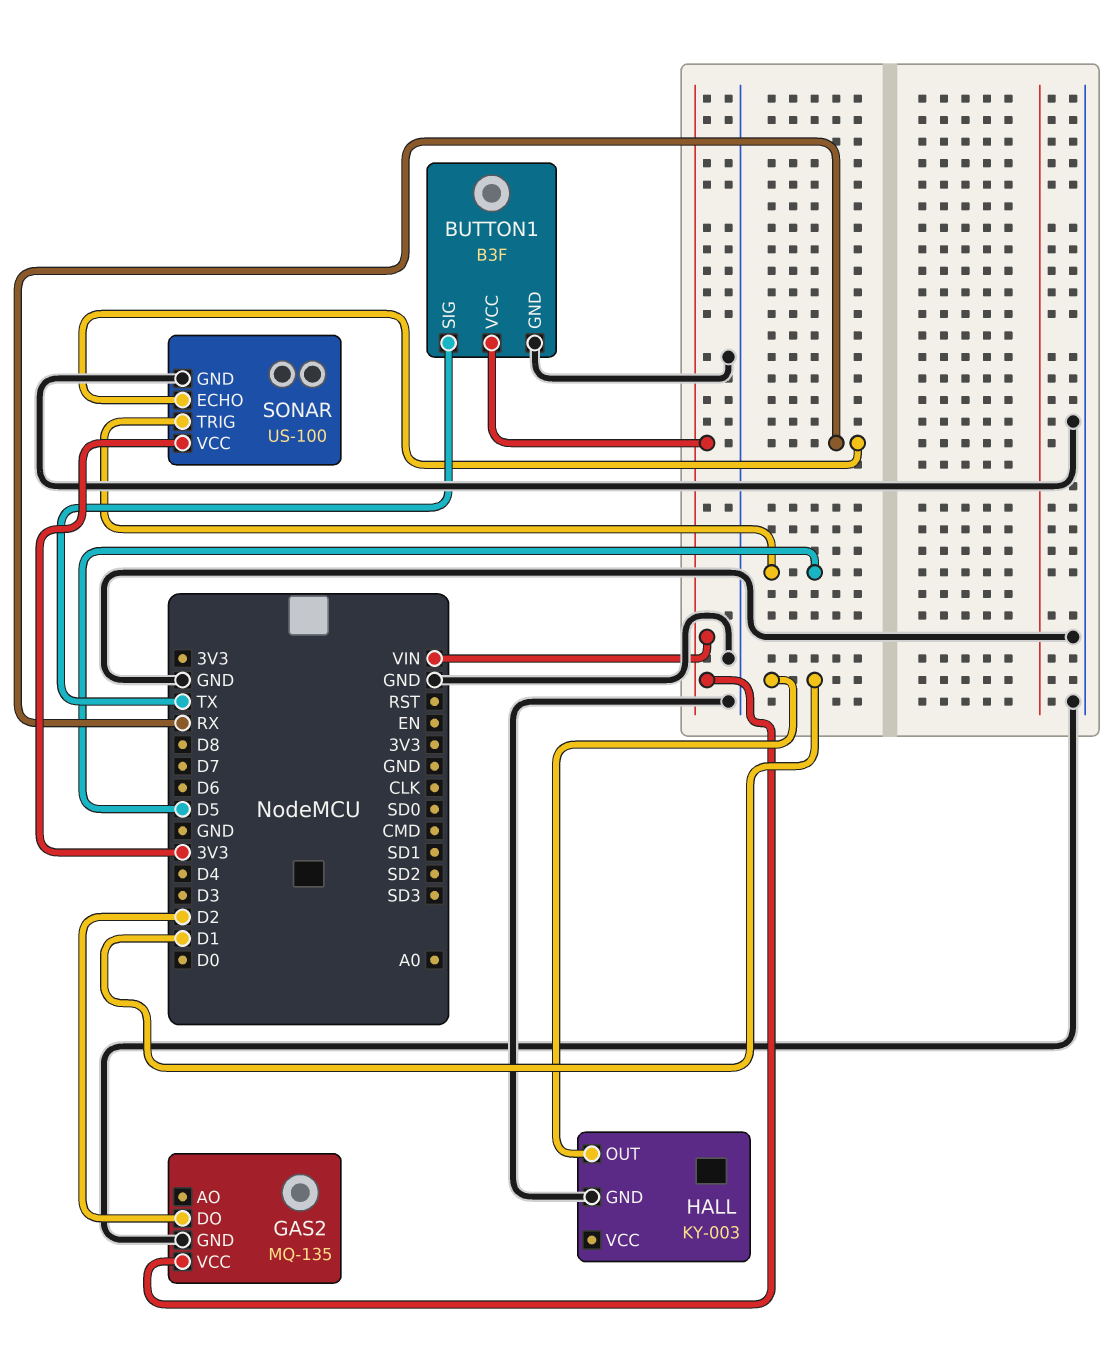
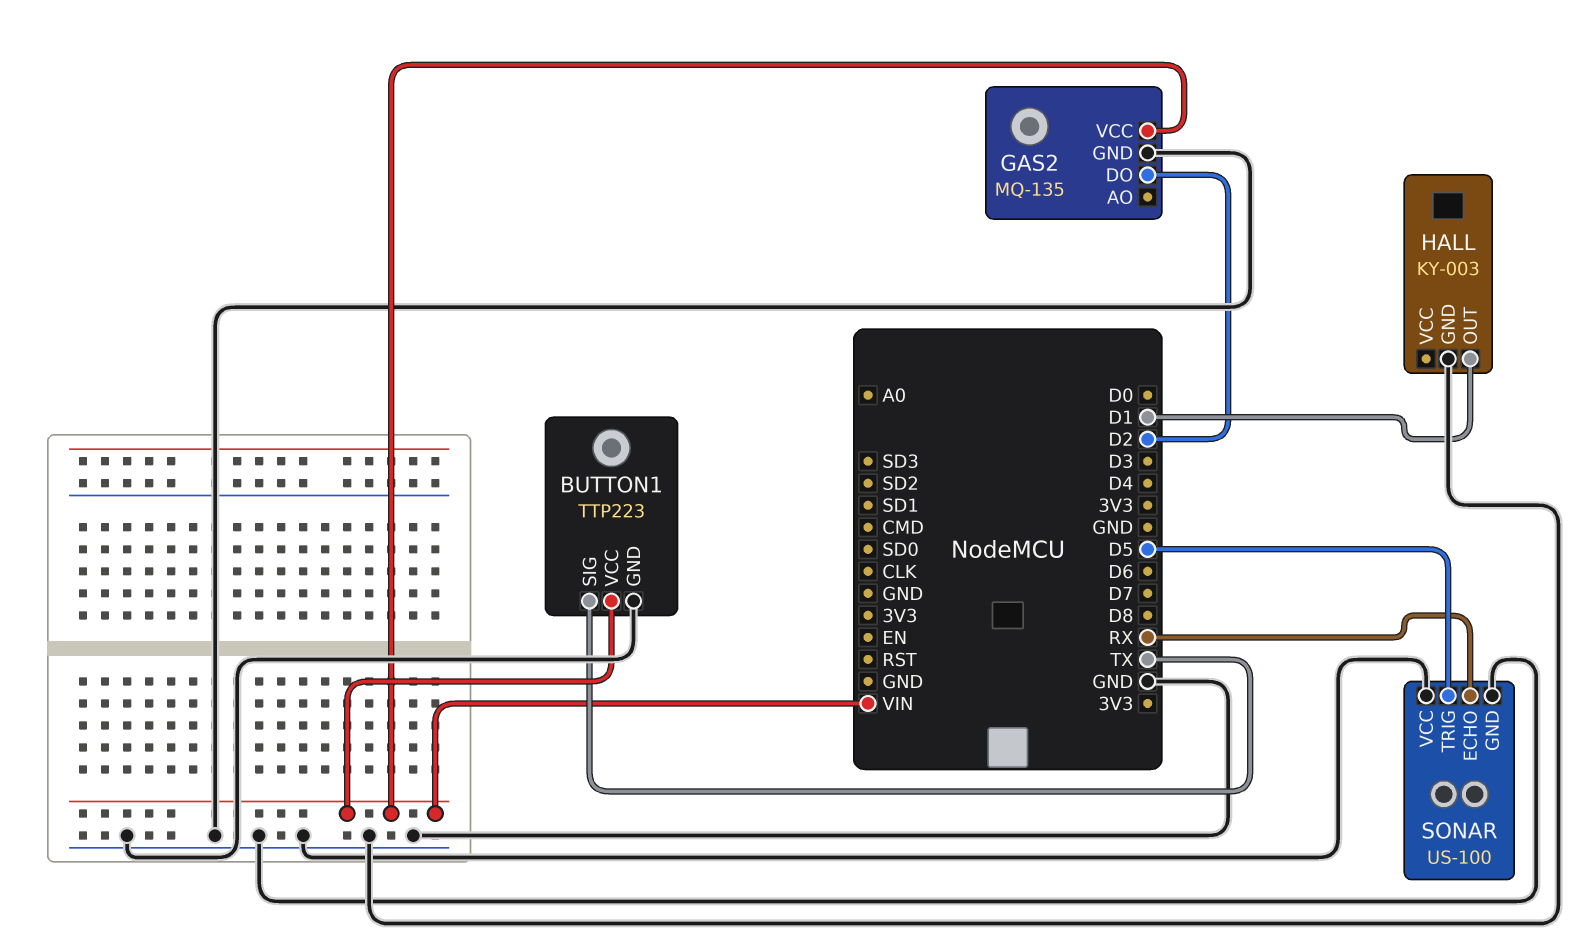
BUTTON1: B3F -> TTP223
SONAR pin VCC: 3V3 -> GND

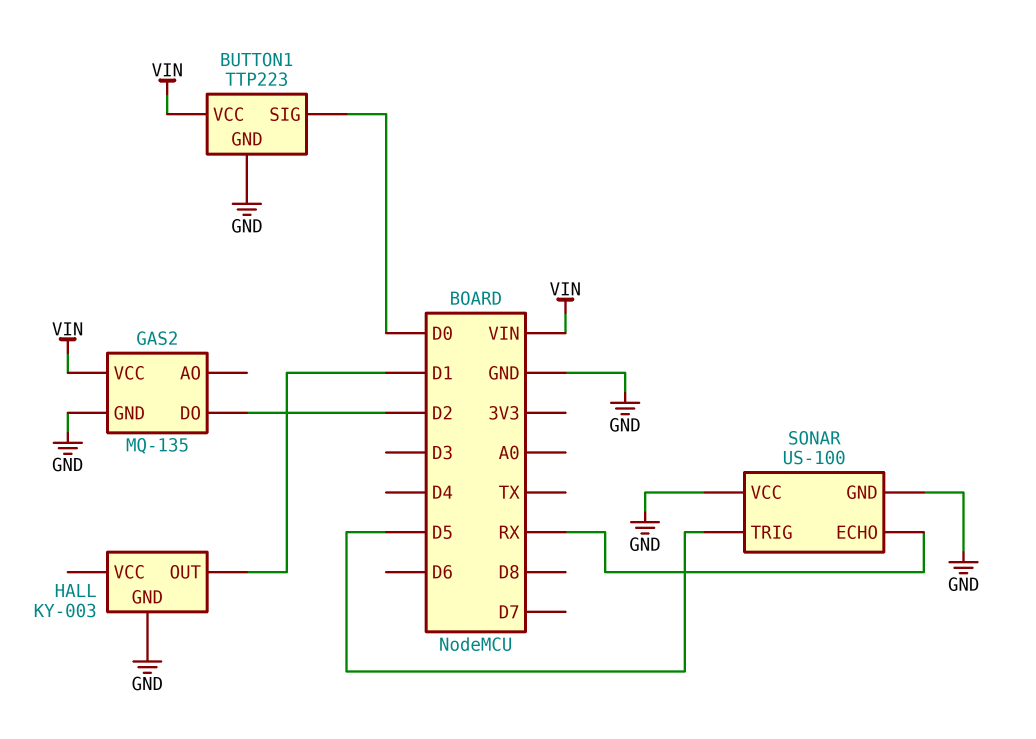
BUTTON1 pin SIG: TX -> D0

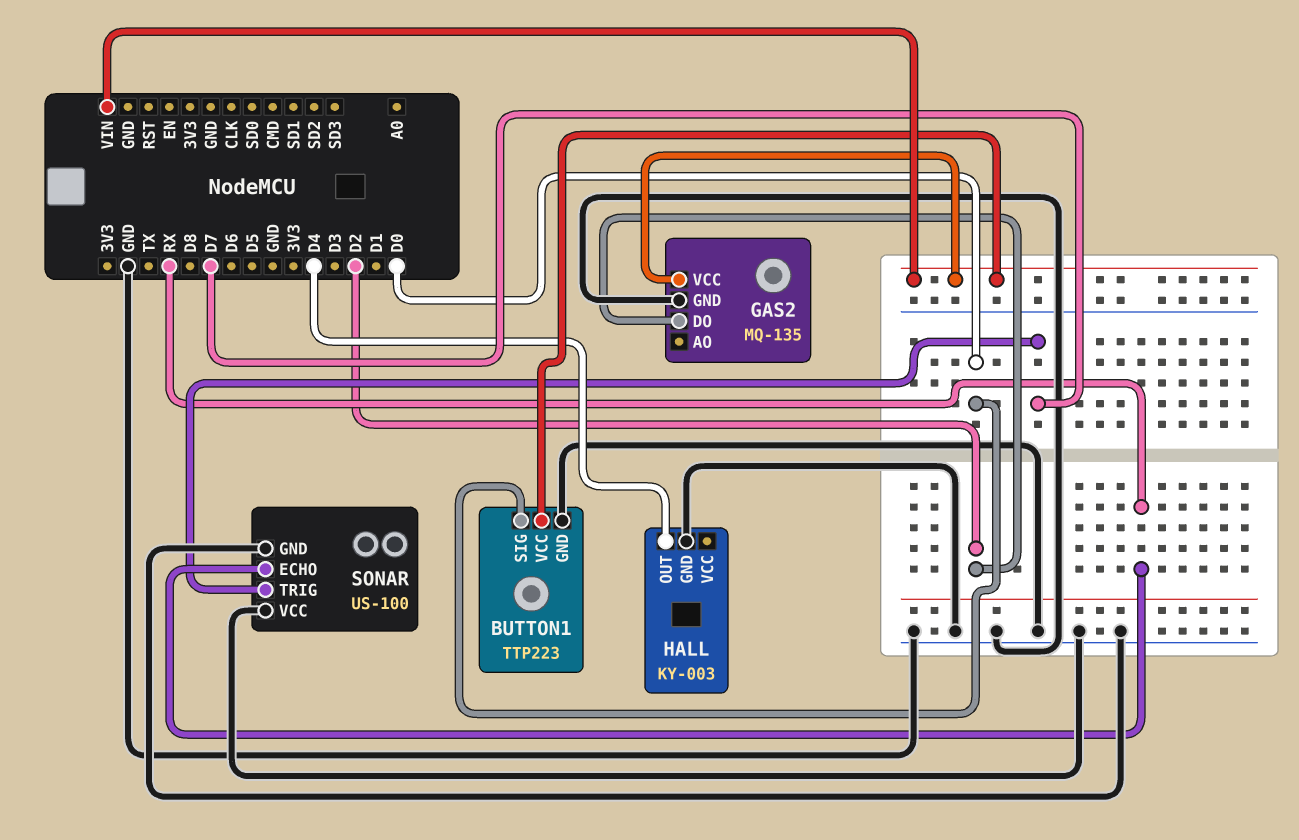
HALL pin OUT: D1 -> D4
SONAR pin TRIG: D5 -> D7

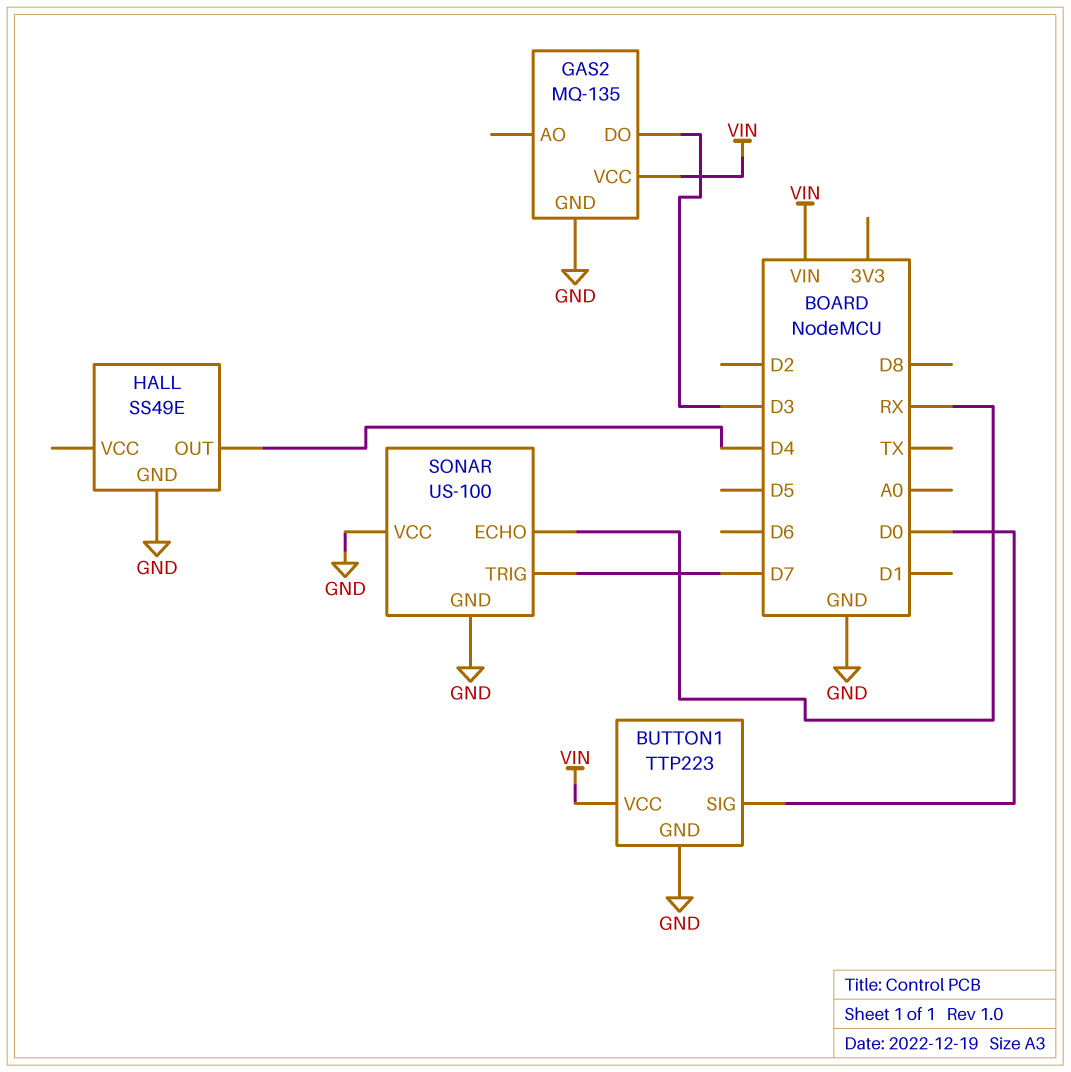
GAS2 pin DO: D2 -> D3
HALL: KY-003 -> SS49E

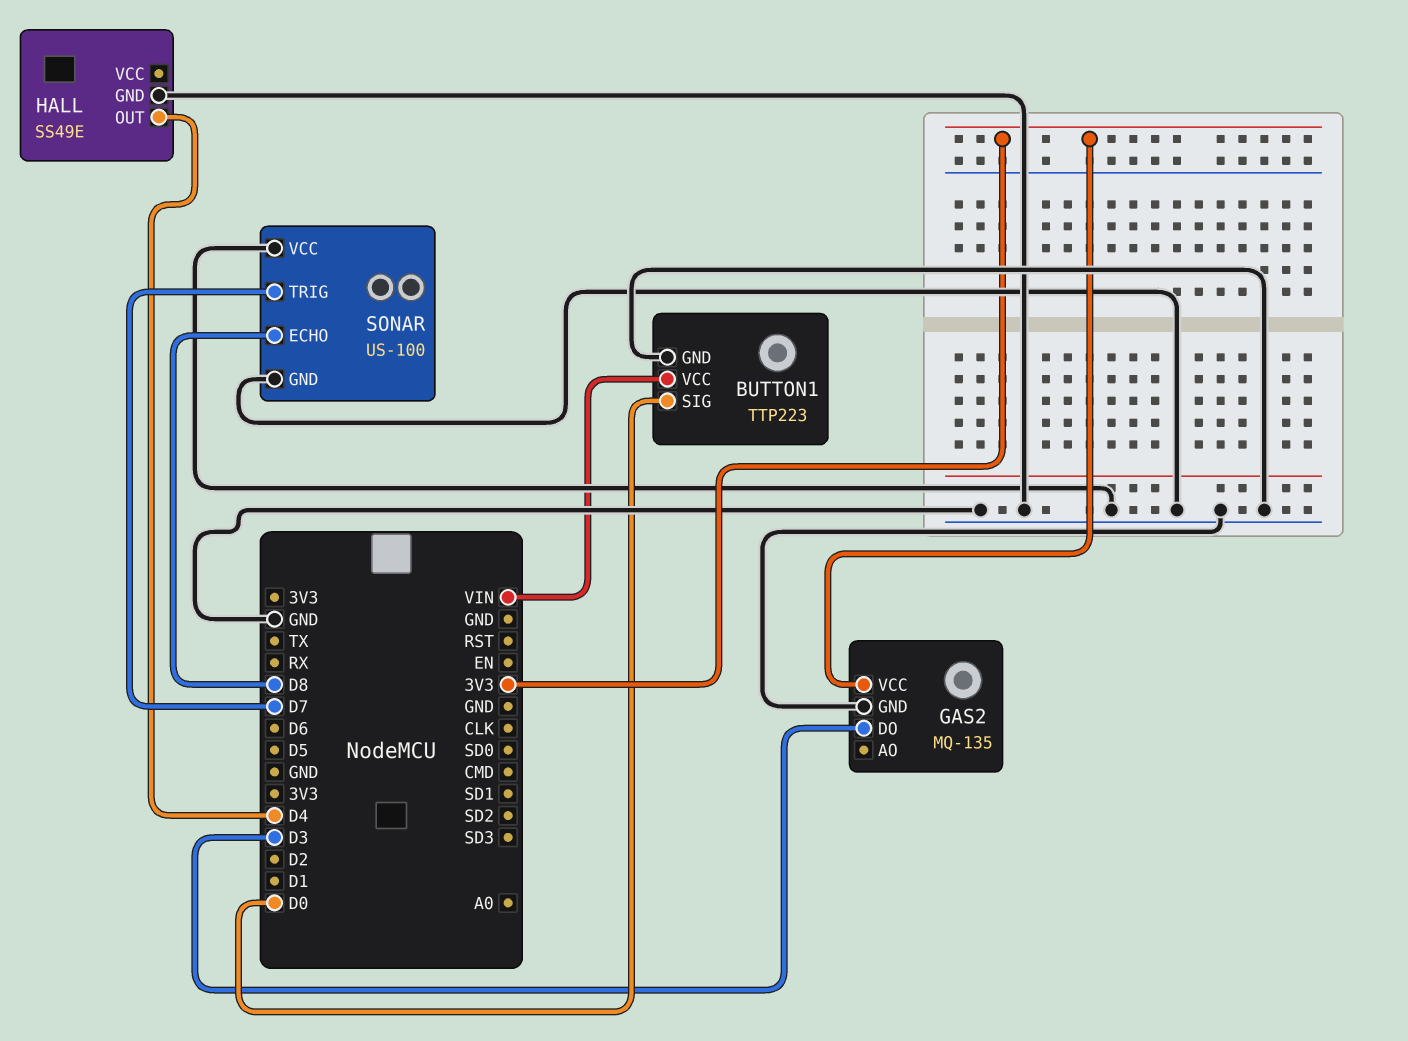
GAS2 pin VCC: VIN -> 3V3
SONAR pin ECHO: RX -> D8

